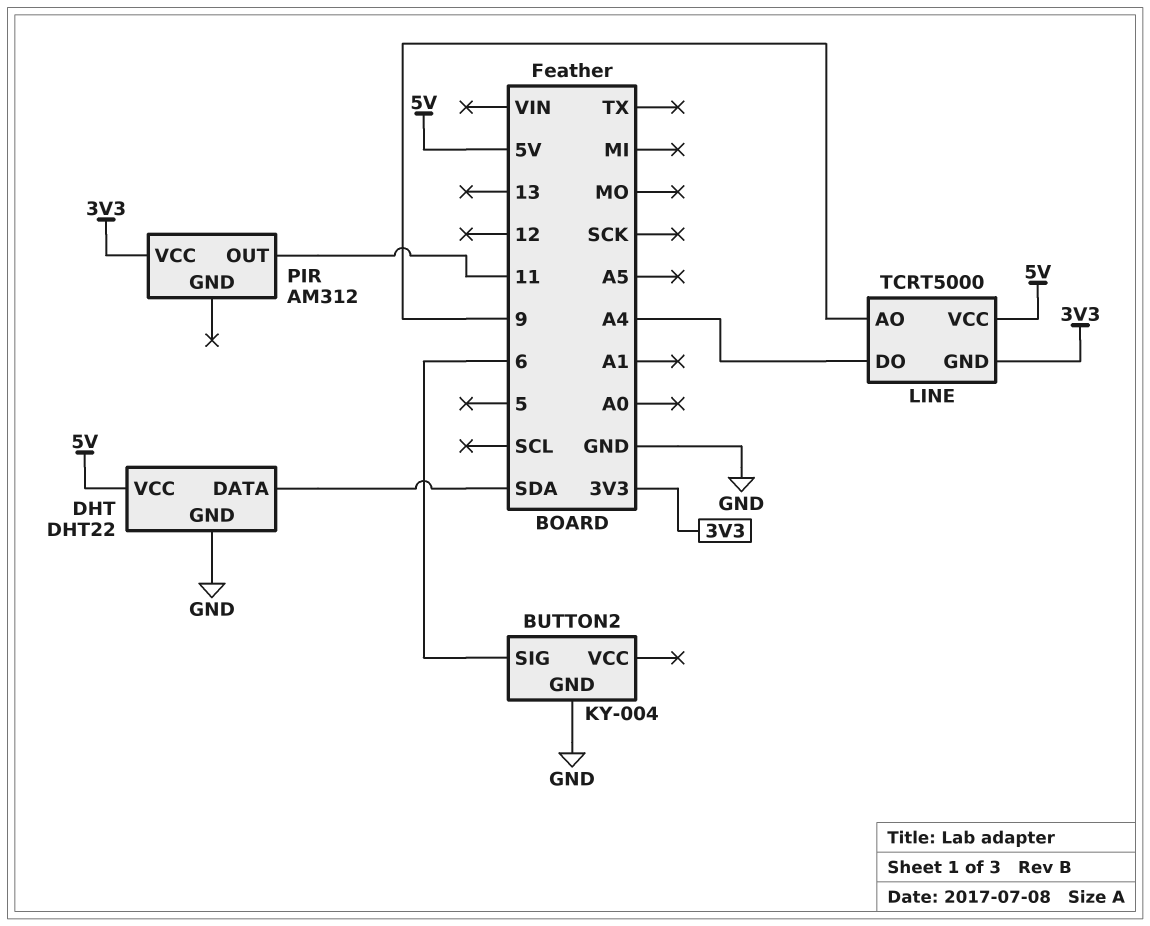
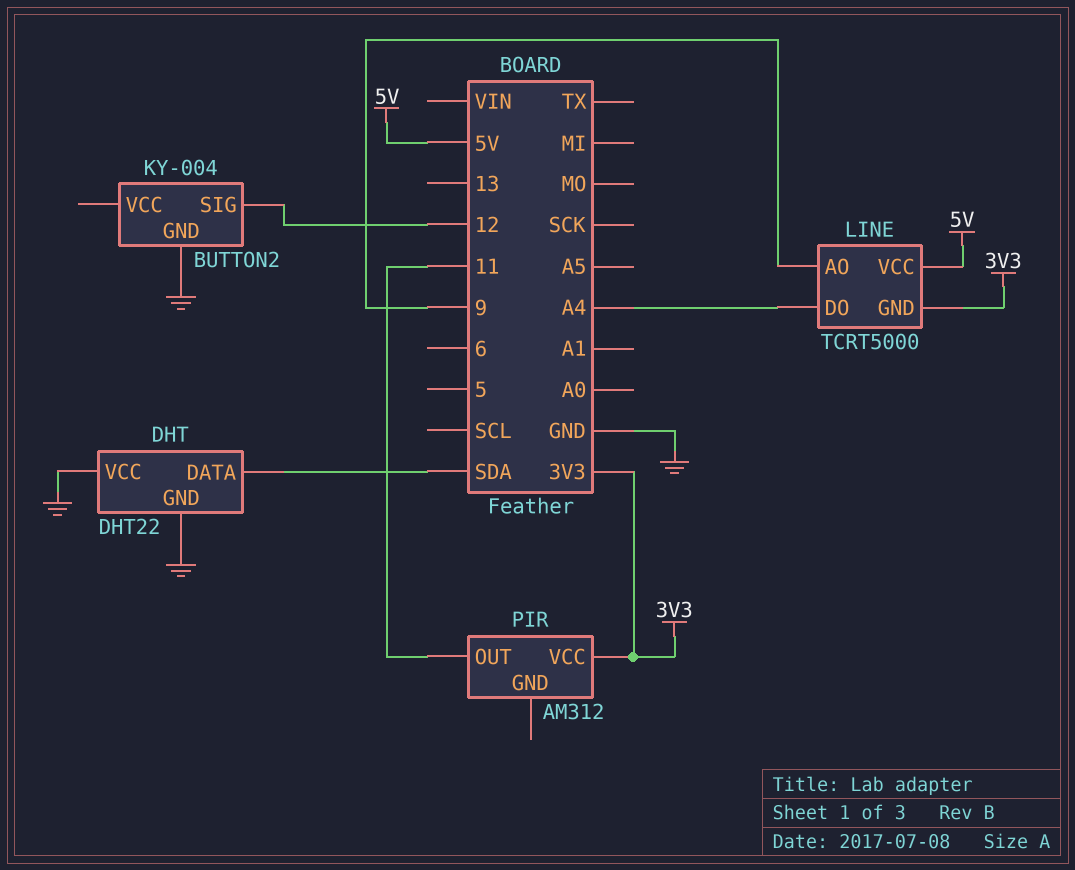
BUTTON2 pin SIG: 6 -> 12
DHT pin VCC: 5V -> GND

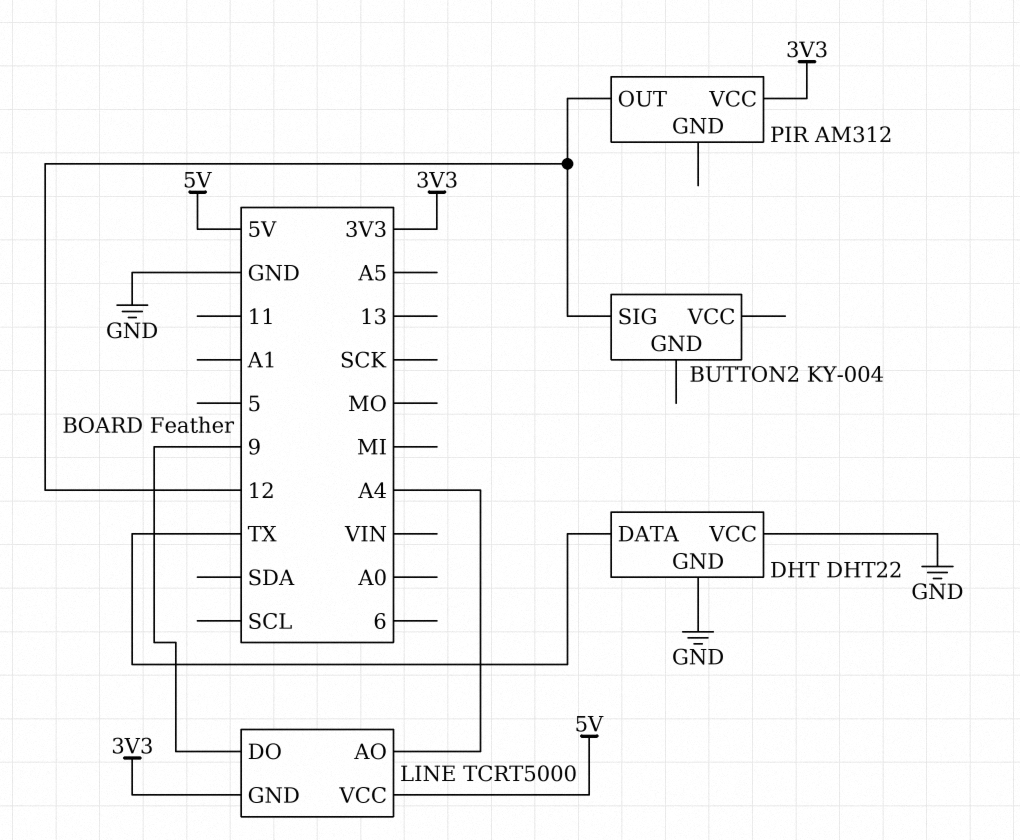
BUTTON2 pin GND: GND -> none
DHT pin DATA: SDA -> TX
LINE pin AO: 9 -> A4
LINE pin DO: A4 -> 9
PIR pin OUT: 11 -> 12

